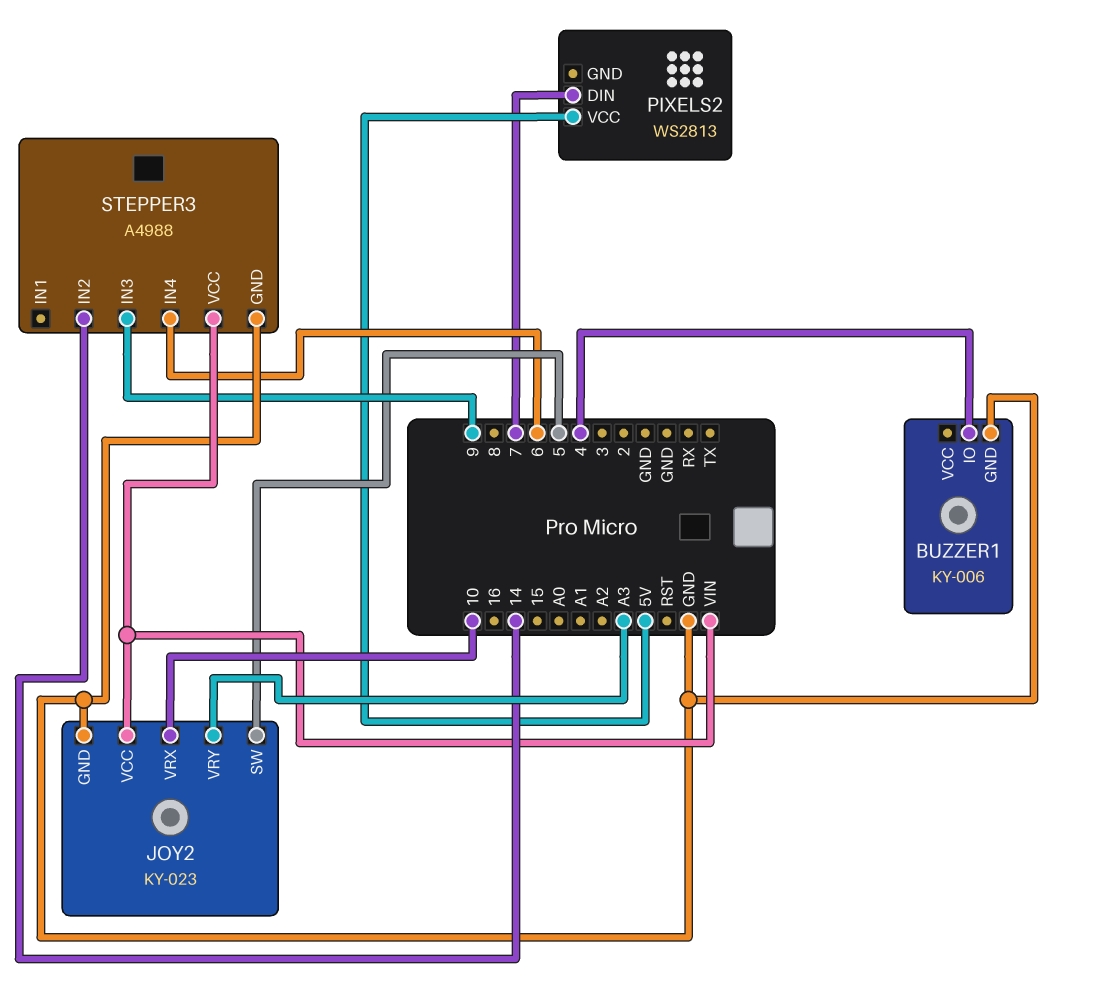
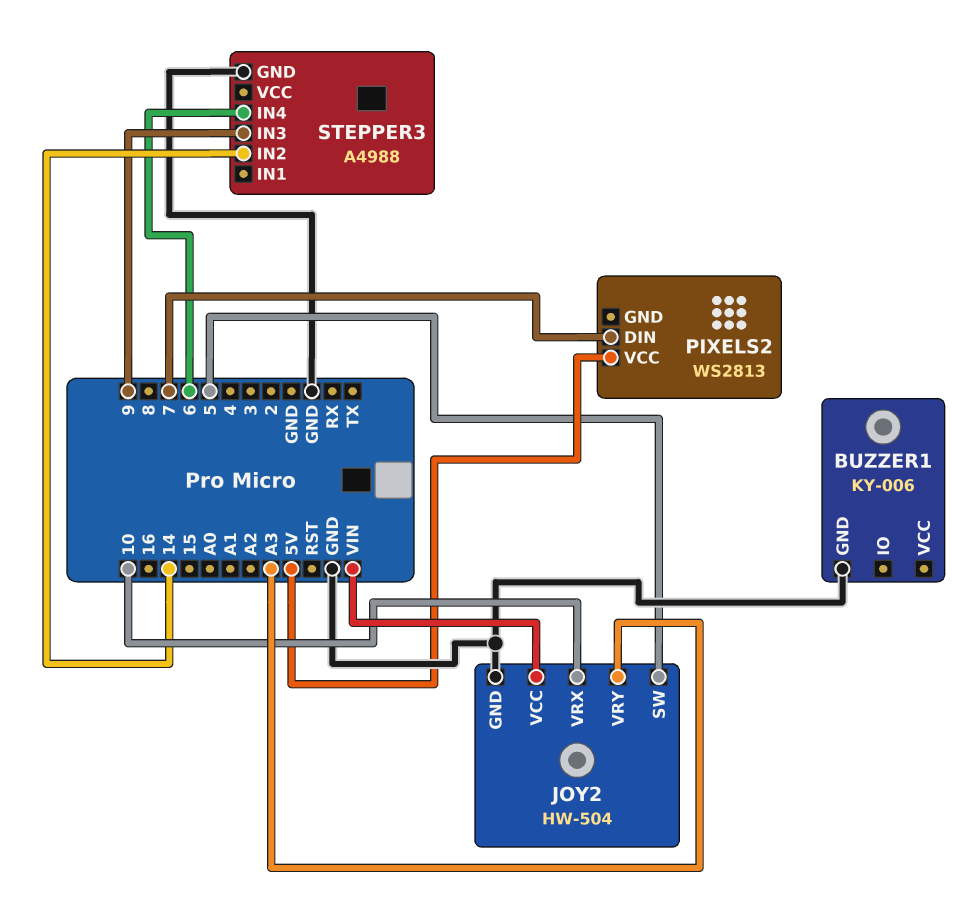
BUZZER1 pin IO: 4 -> none
JOY2: KY-023 -> HW-504
STEPPER3 pin VCC: VIN -> none

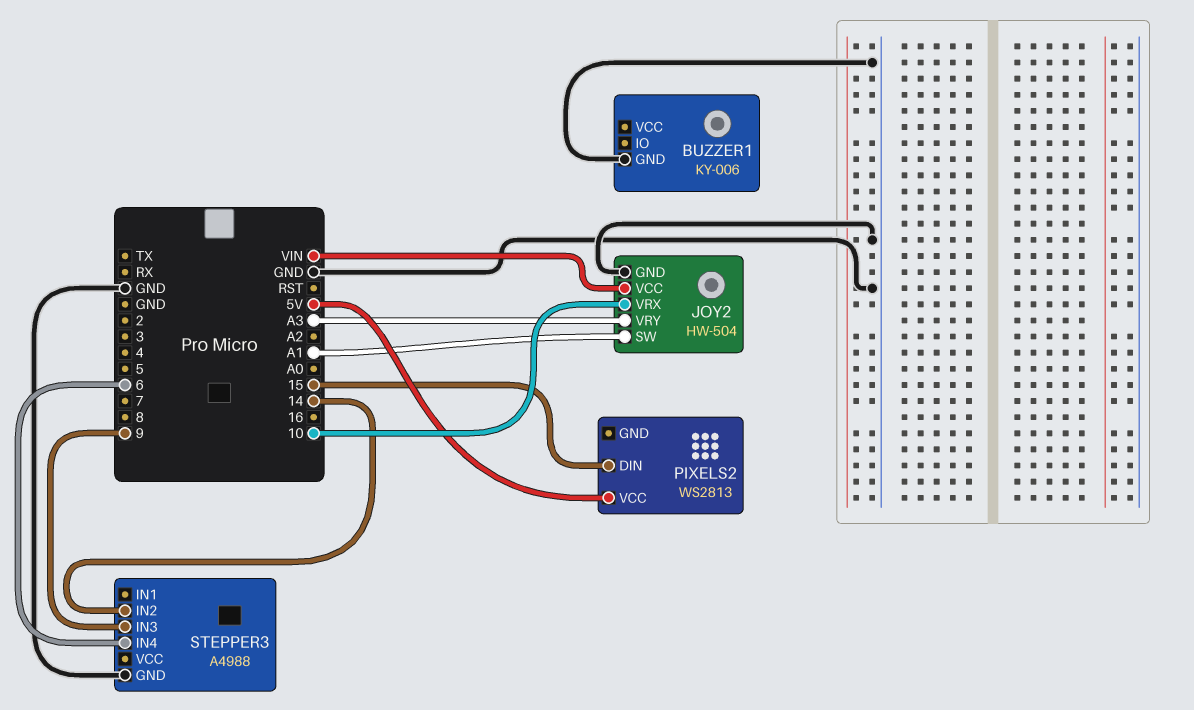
JOY2 pin SW: 5 -> A1
PIXELS2 pin DIN: 7 -> 15

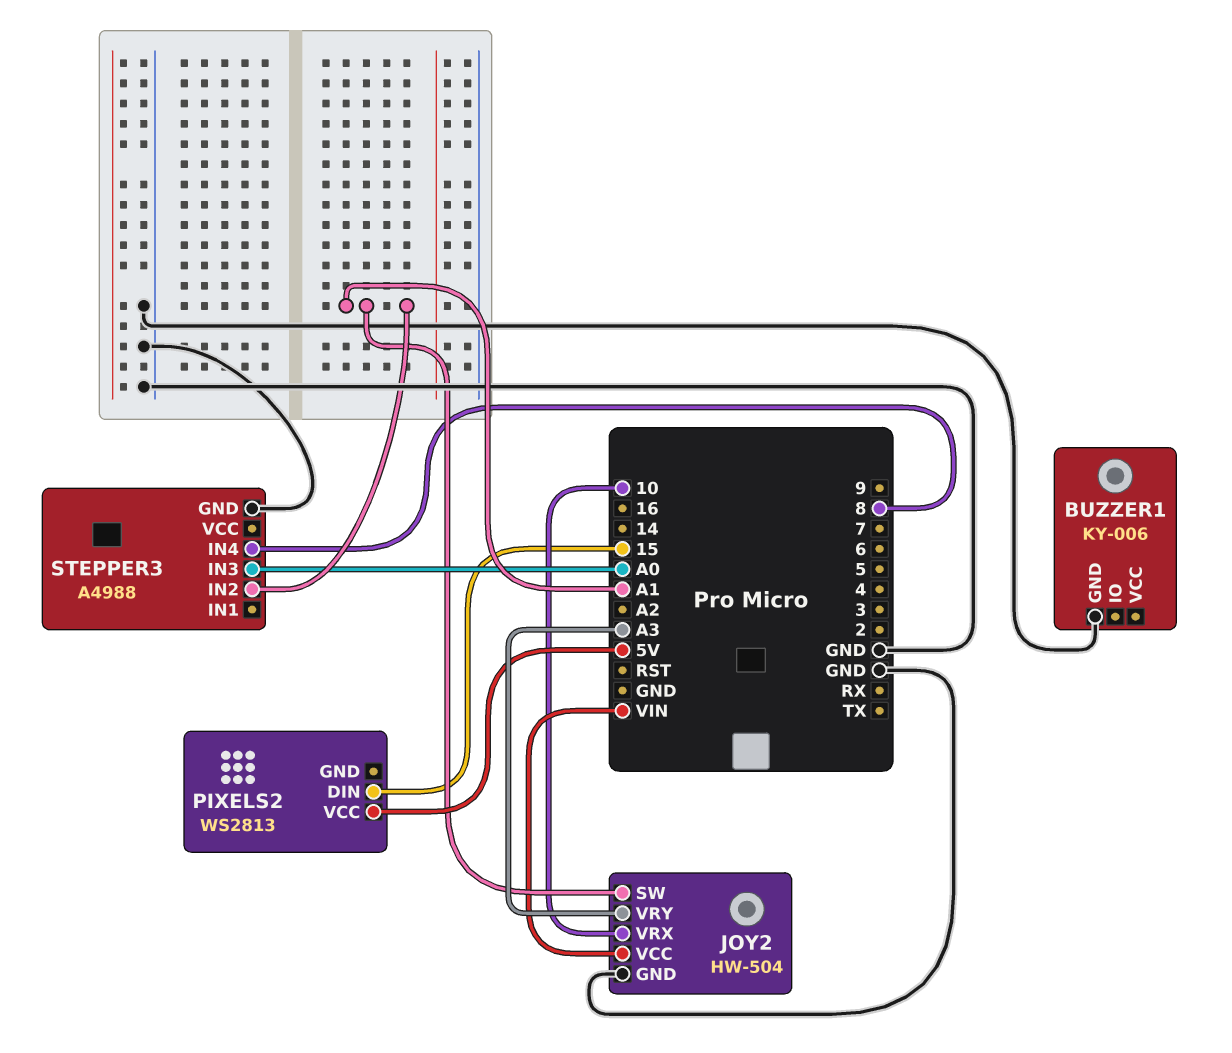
STEPPER3 pin IN2: 14 -> A1
STEPPER3 pin IN3: 9 -> A0
STEPPER3 pin IN4: 6 -> 8

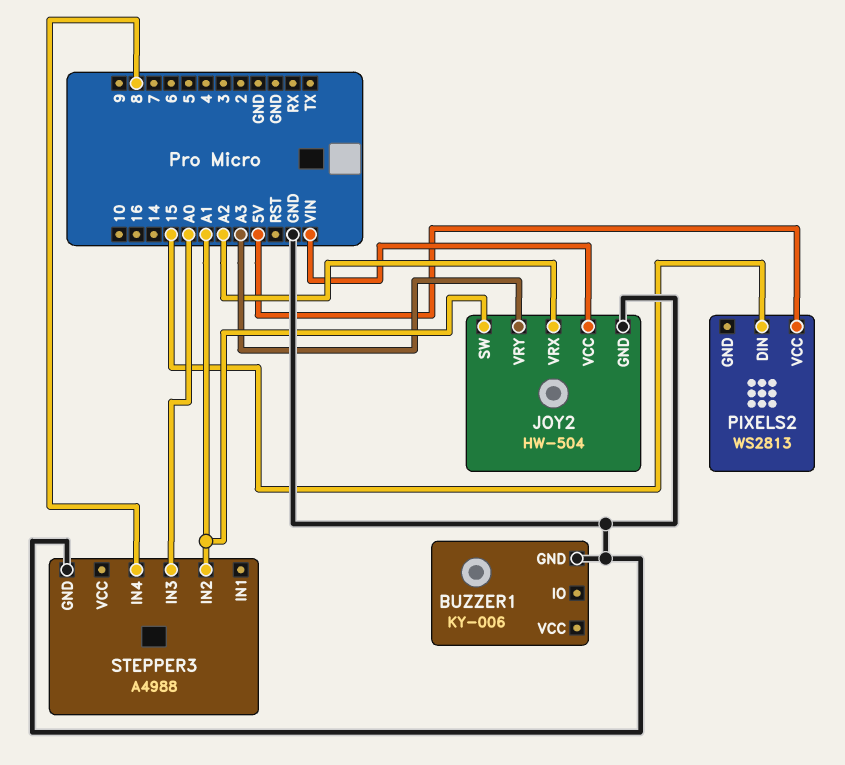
JOY2 pin VRX: 10 -> A2

